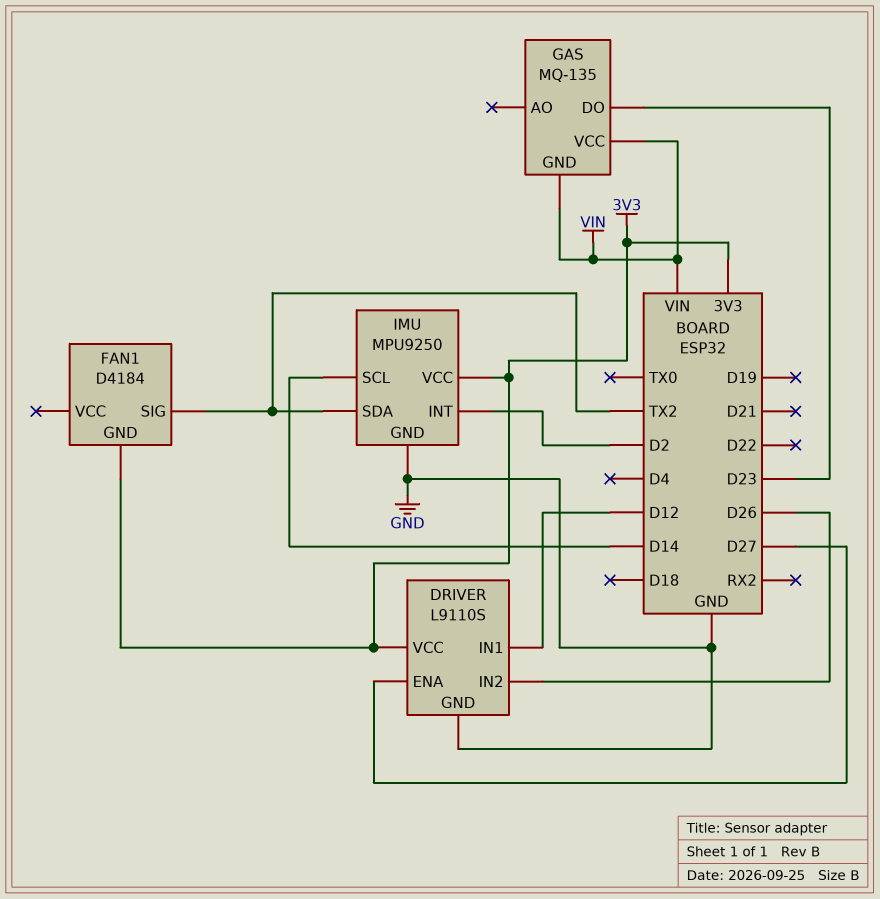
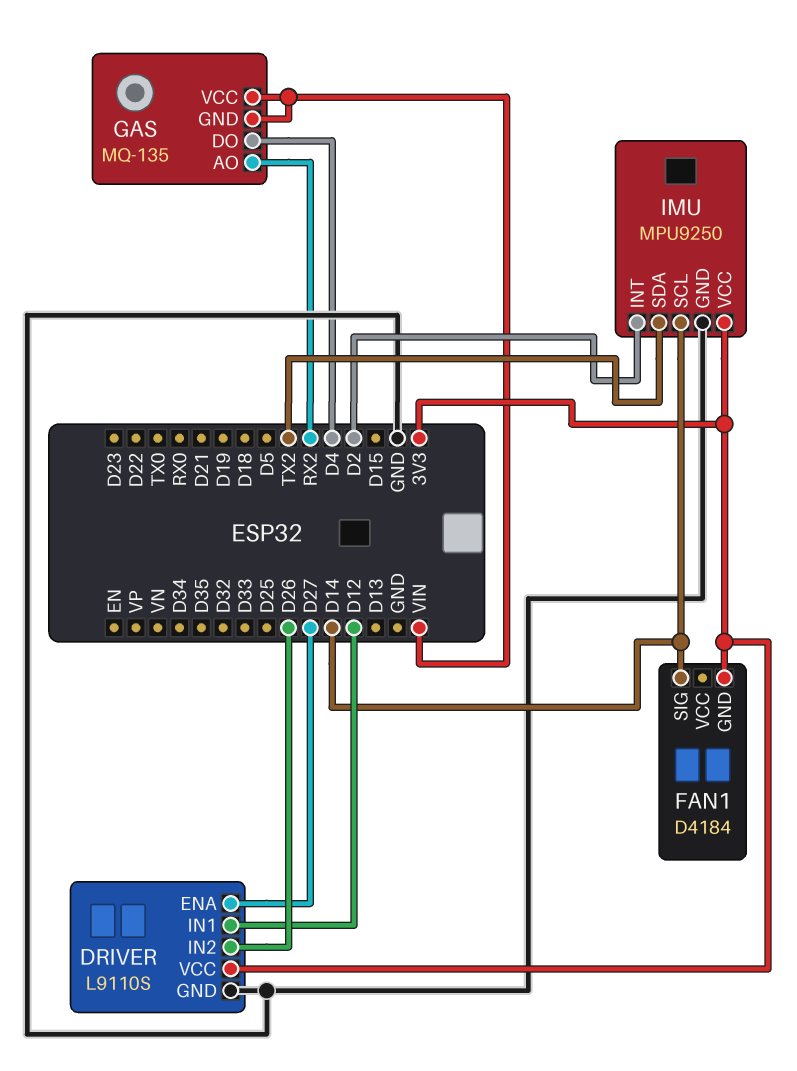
FAN1 pin SIG: TX2 -> D14
GAS pin AO: none -> RX2
GAS pin DO: D23 -> D4

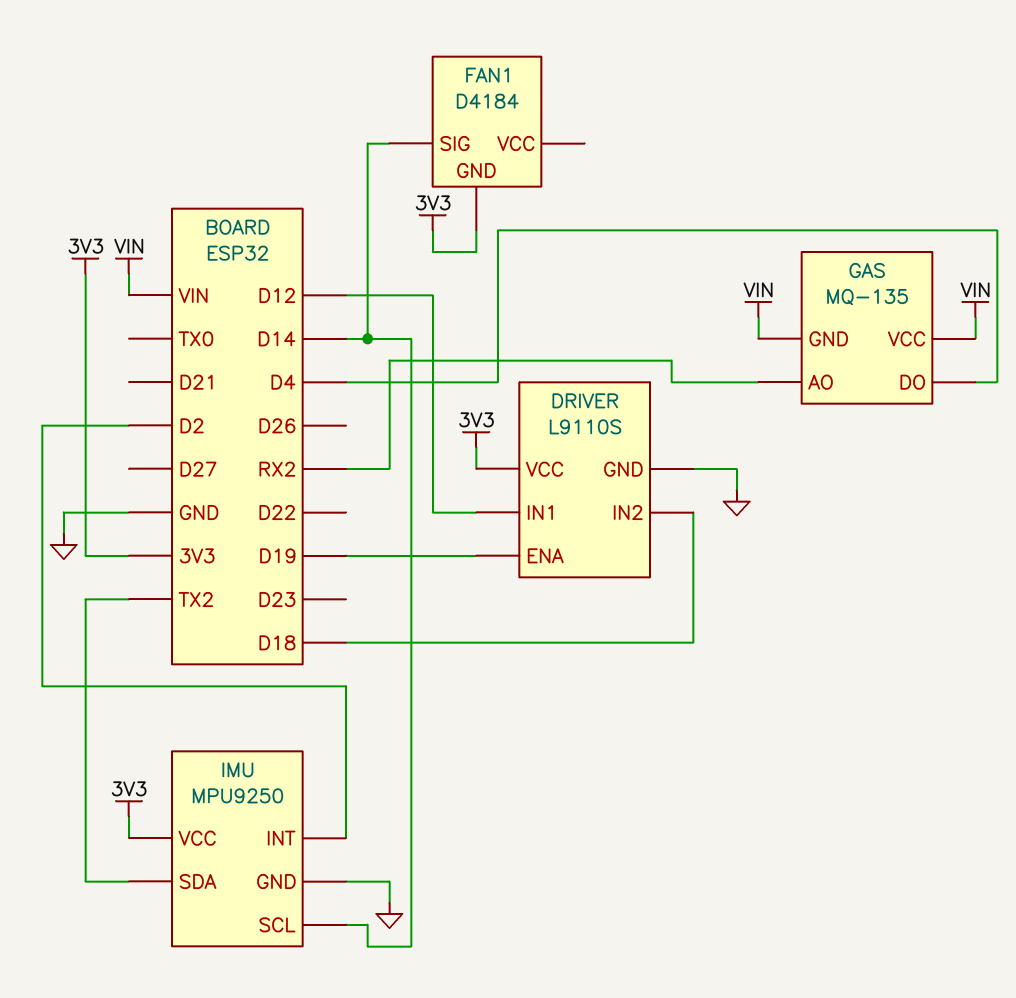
DRIVER pin ENA: D27 -> D19
DRIVER pin IN2: D26 -> D18

